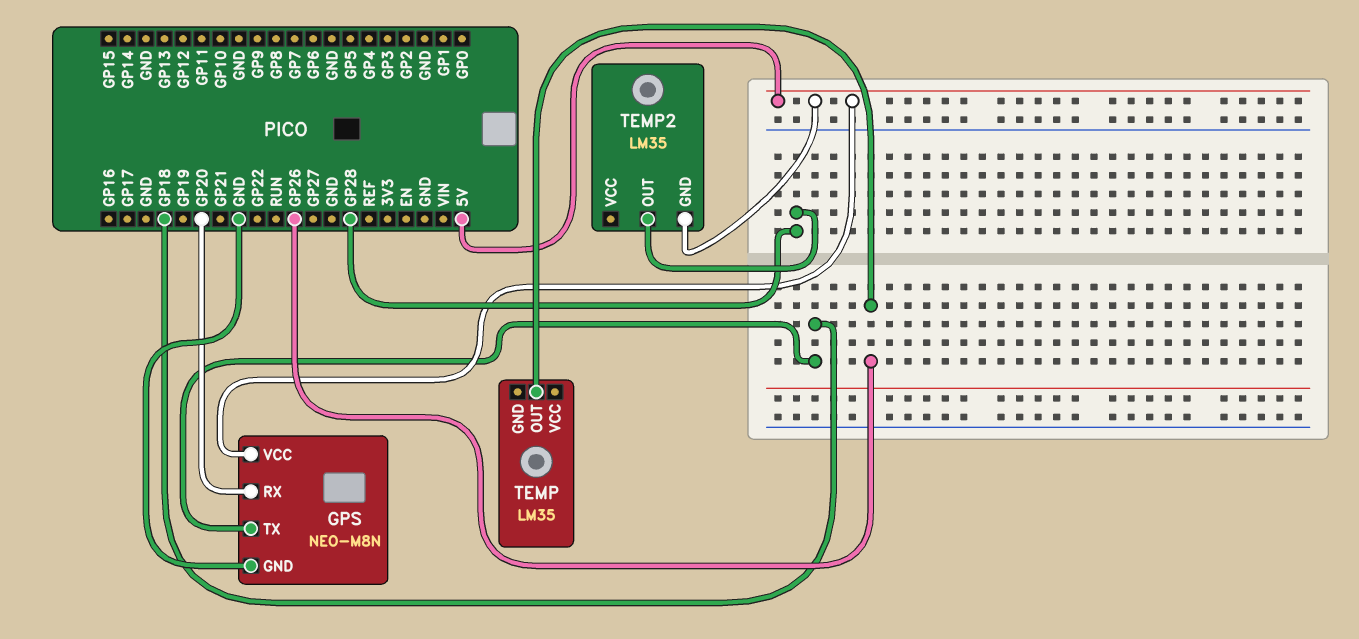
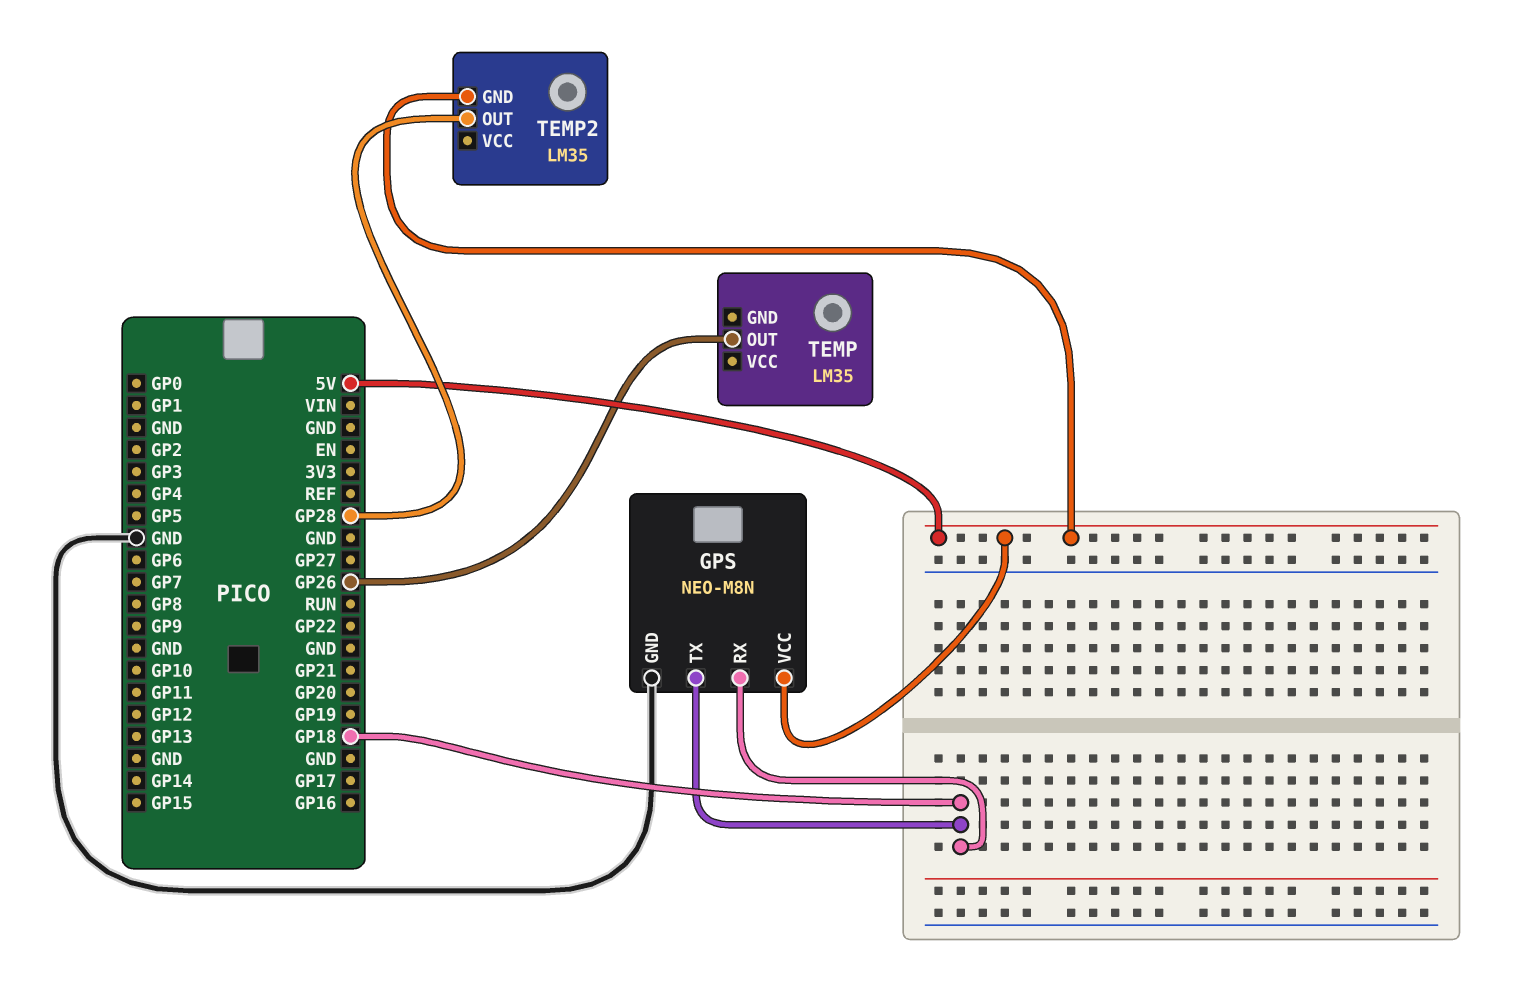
GPS pin RX: GP20 -> GP18

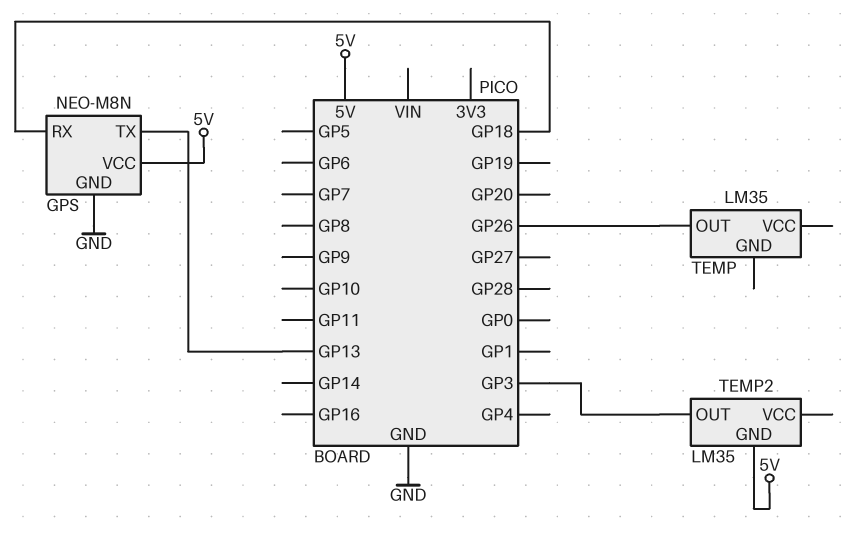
GPS pin TX: GP18 -> GP13
TEMP2 pin OUT: GP28 -> GP3

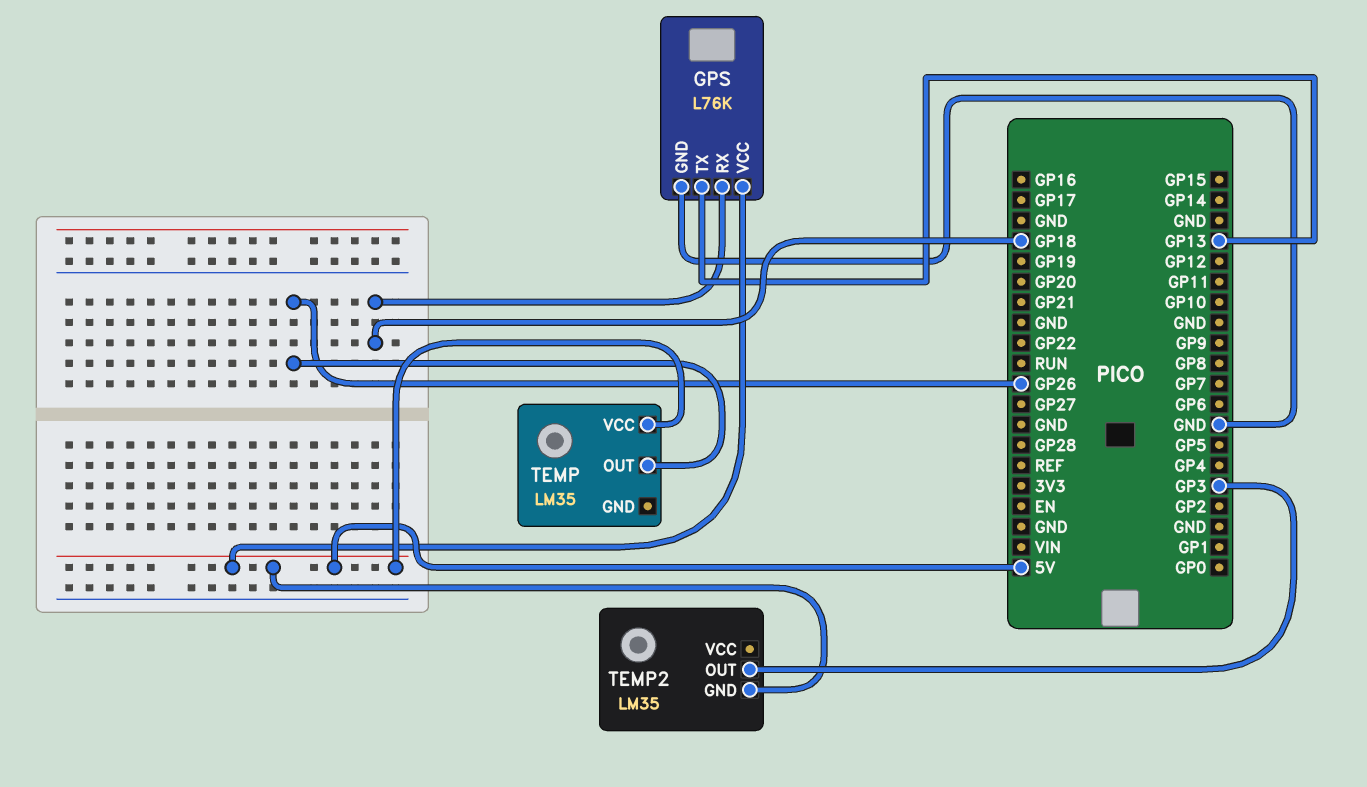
GPS: NEO-M8N -> L76K
TEMP pin VCC: none -> 5V

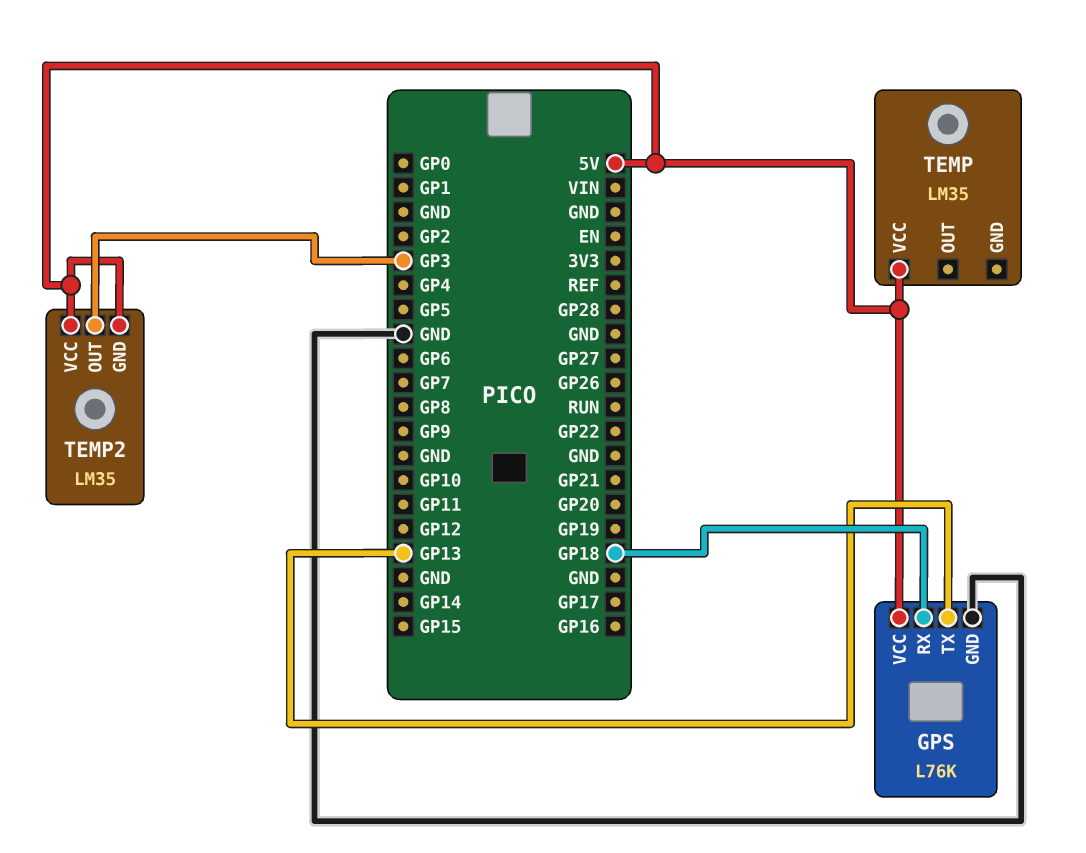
TEMP pin OUT: GP26 -> none
TEMP2 pin VCC: none -> 5V

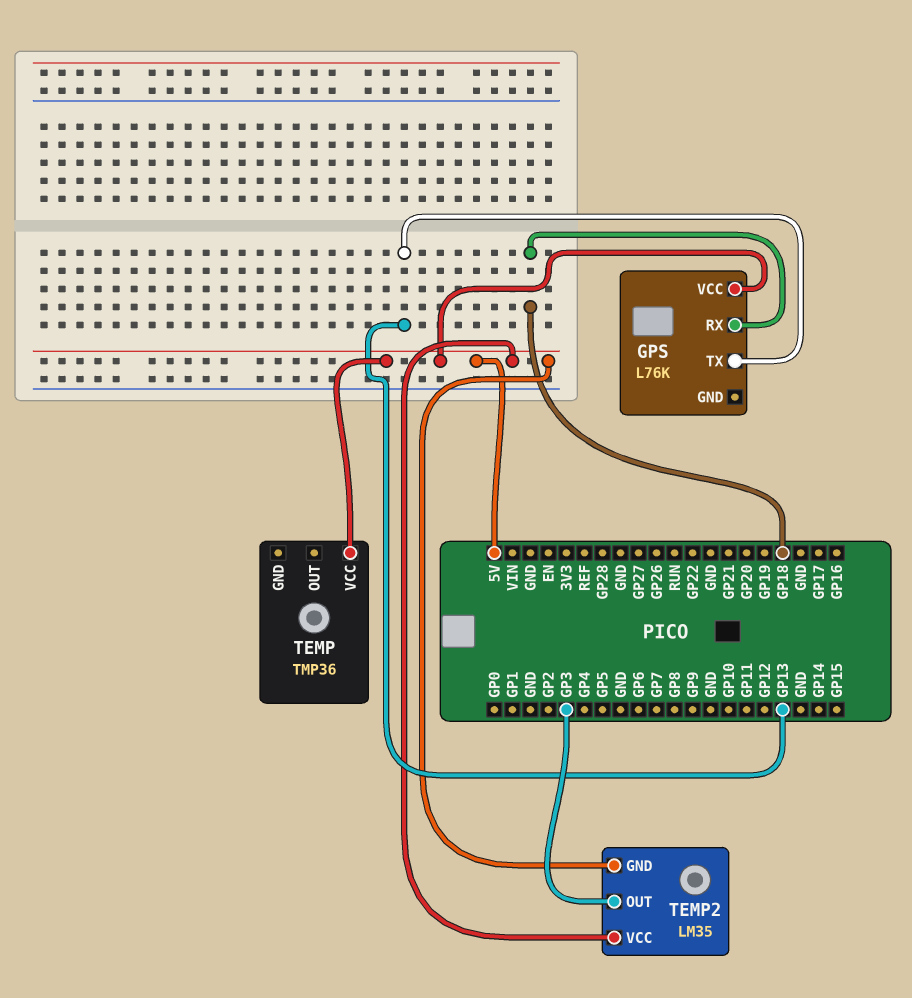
GPS pin GND: GND -> none
TEMP: LM35 -> TMP36

